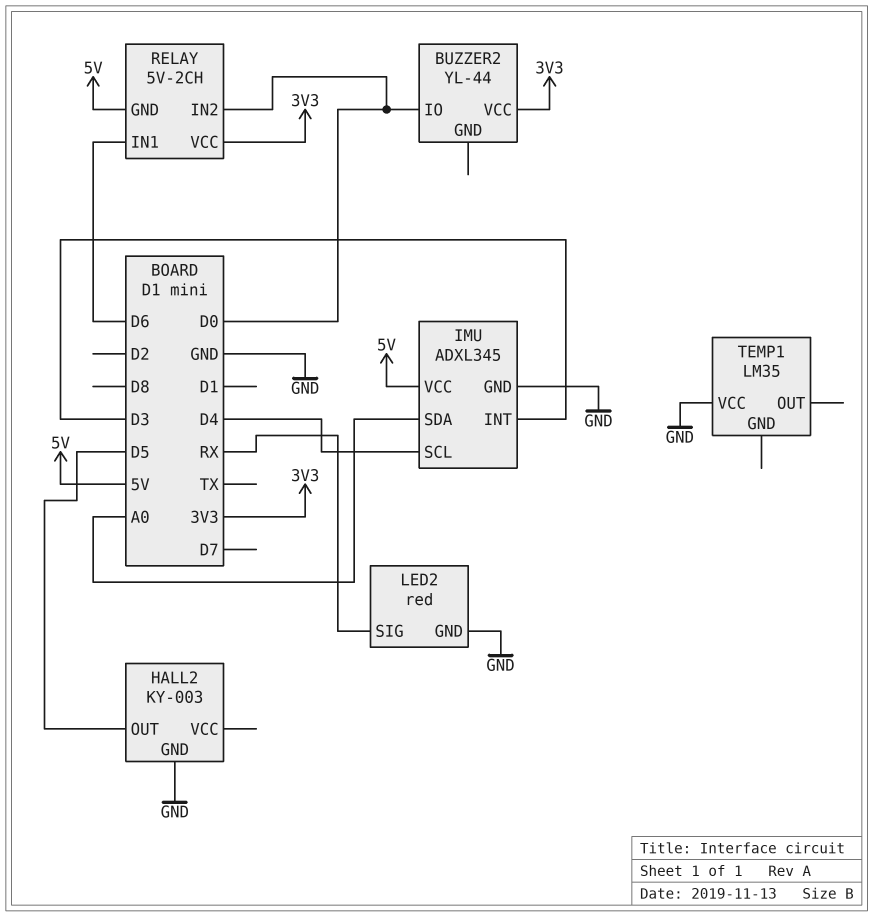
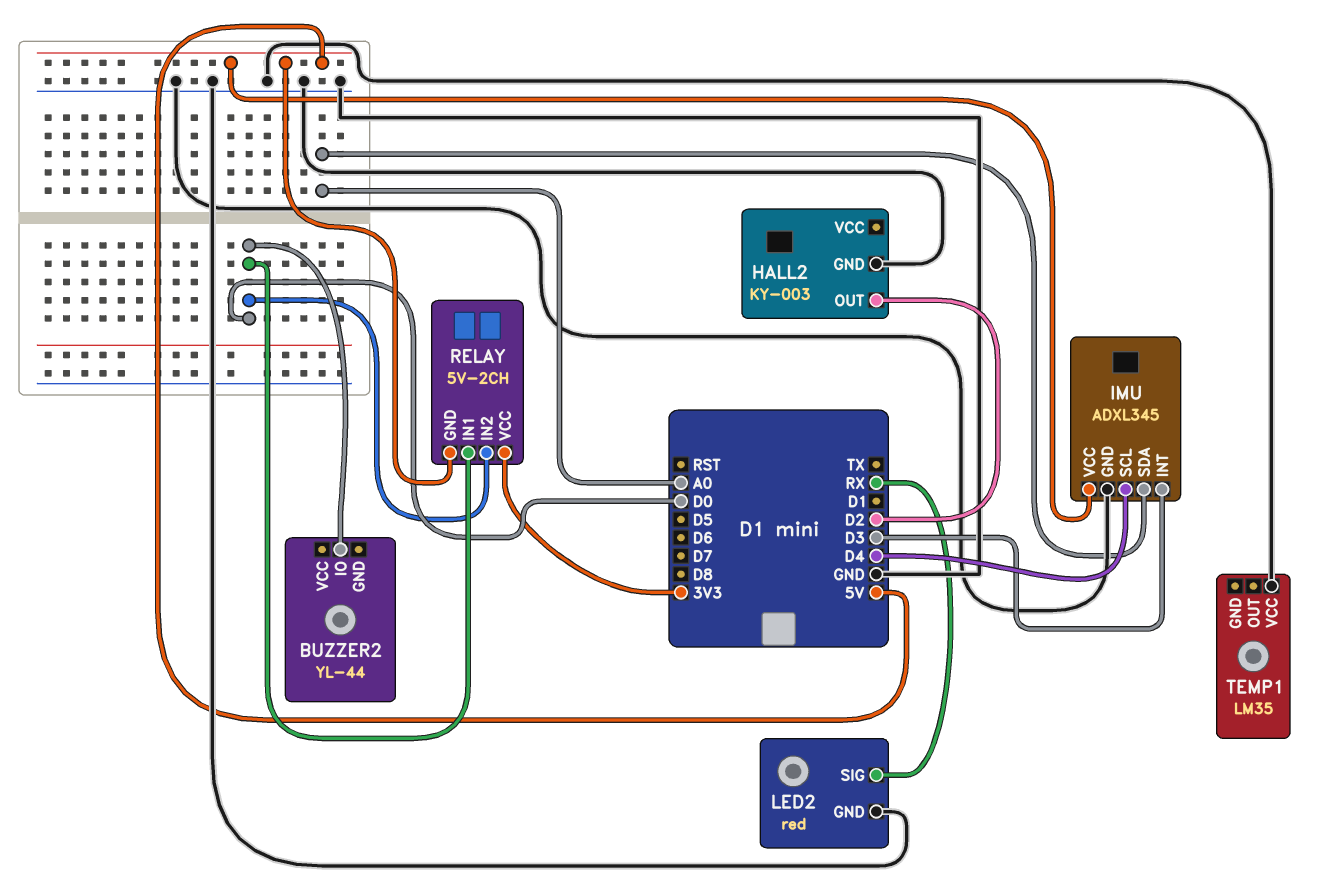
BUZZER2 pin VCC: 3V3 -> none
HALL2 pin OUT: D5 -> D2
RELAY pin IN1: D6 -> D0

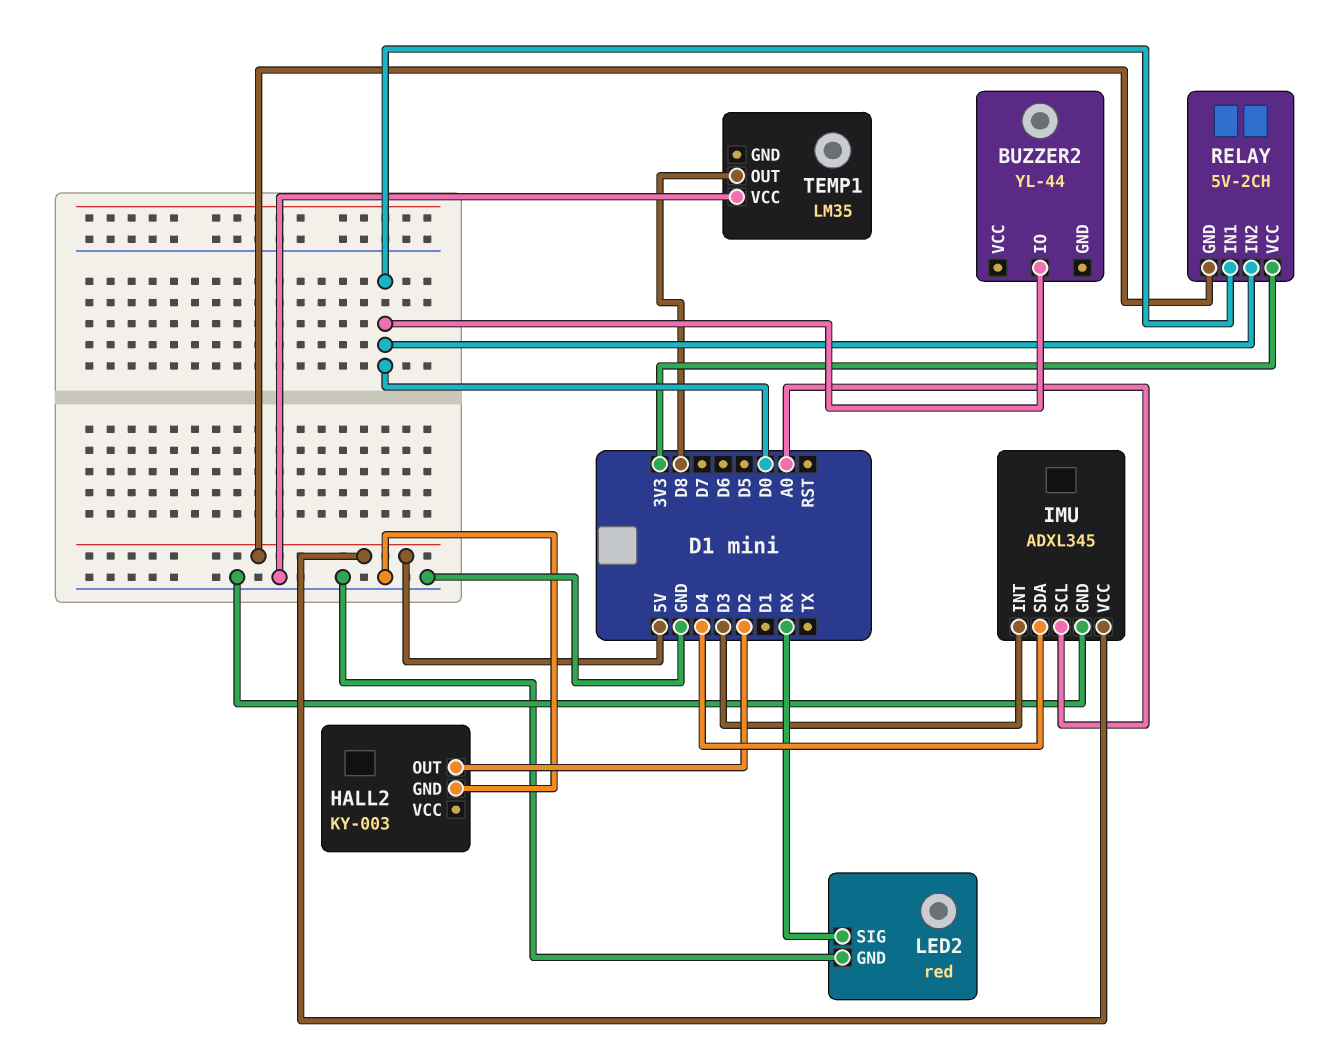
IMU pin SCL: D4 -> A0
IMU pin SDA: A0 -> D4
TEMP1 pin OUT: none -> D8

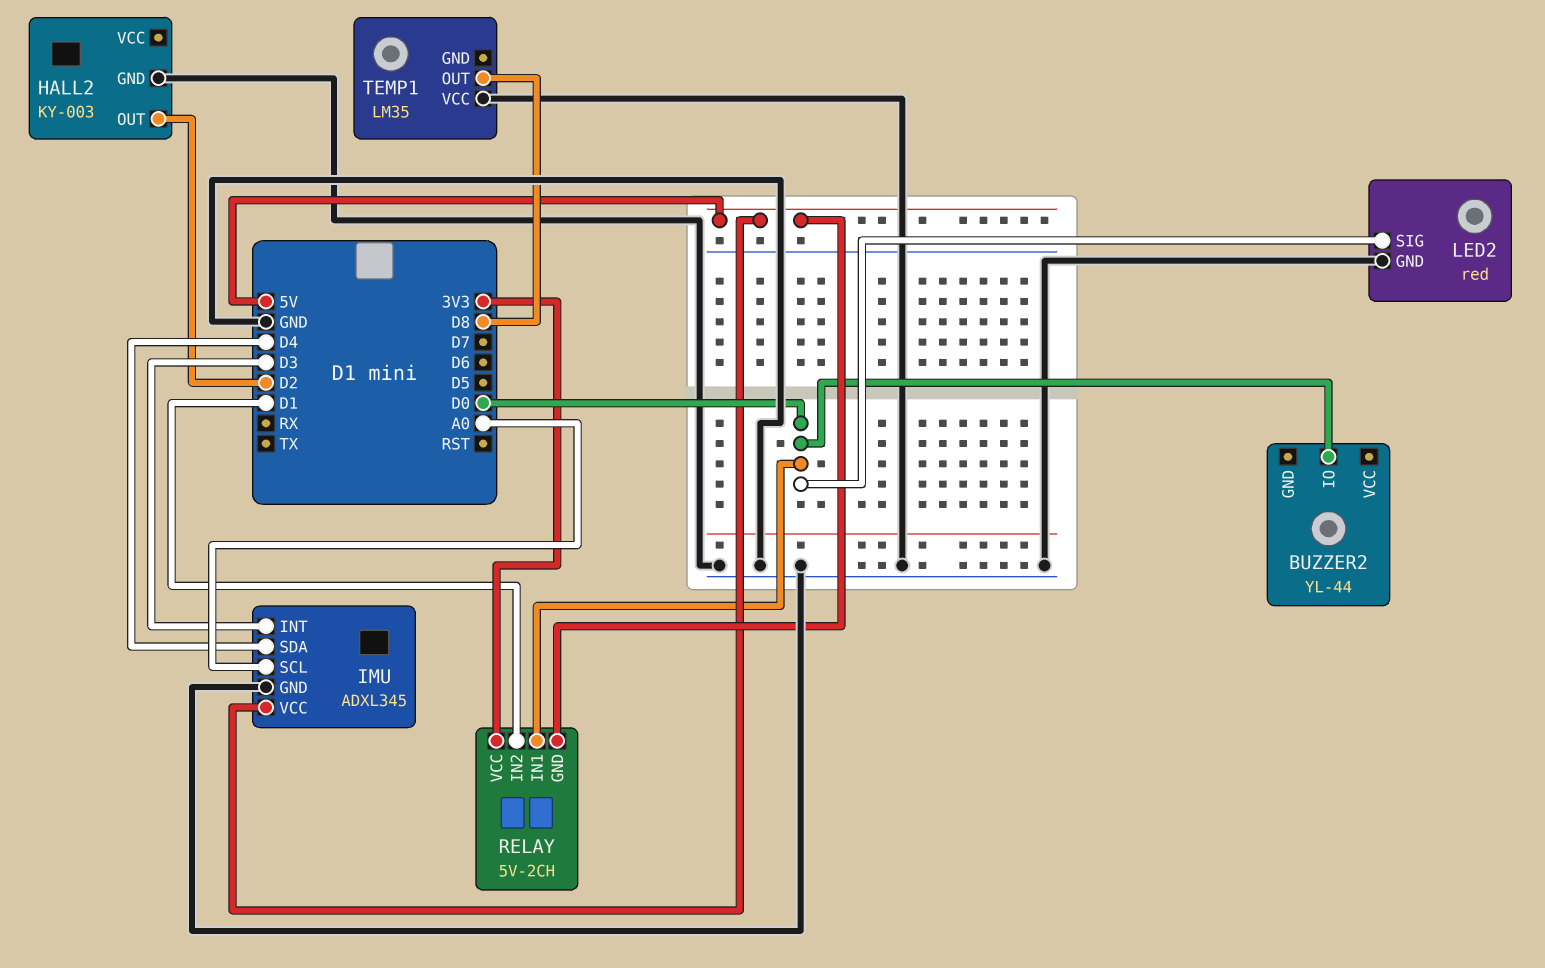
LED2 pin SIG: RX -> D0
RELAY pin IN2: D0 -> D1

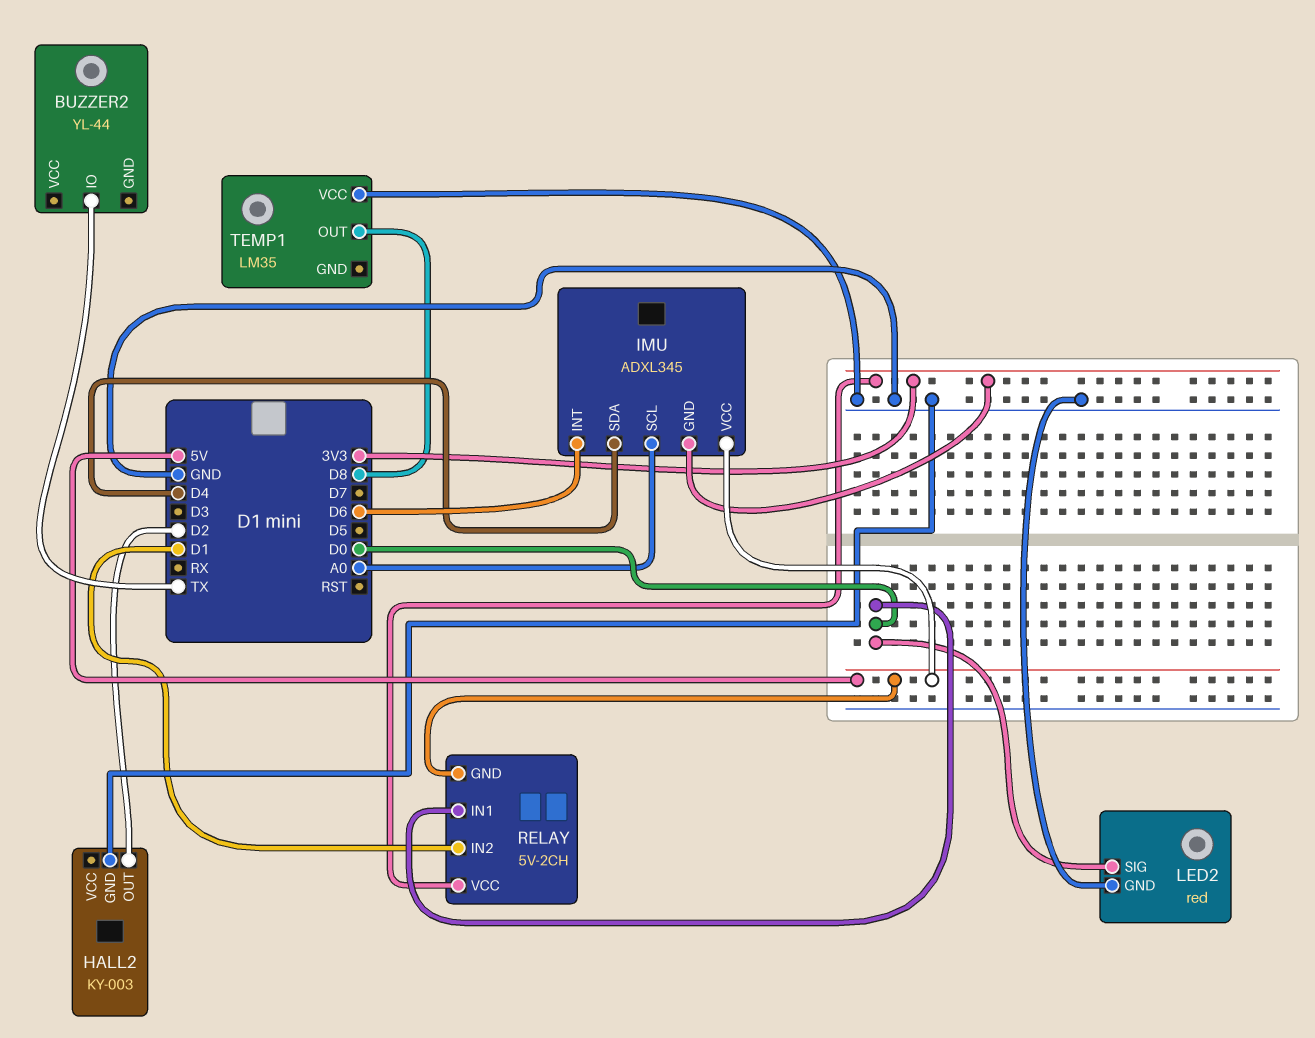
BUZZER2 pin IO: D0 -> TX
IMU pin GND: GND -> 3V3
IMU pin INT: D3 -> D6

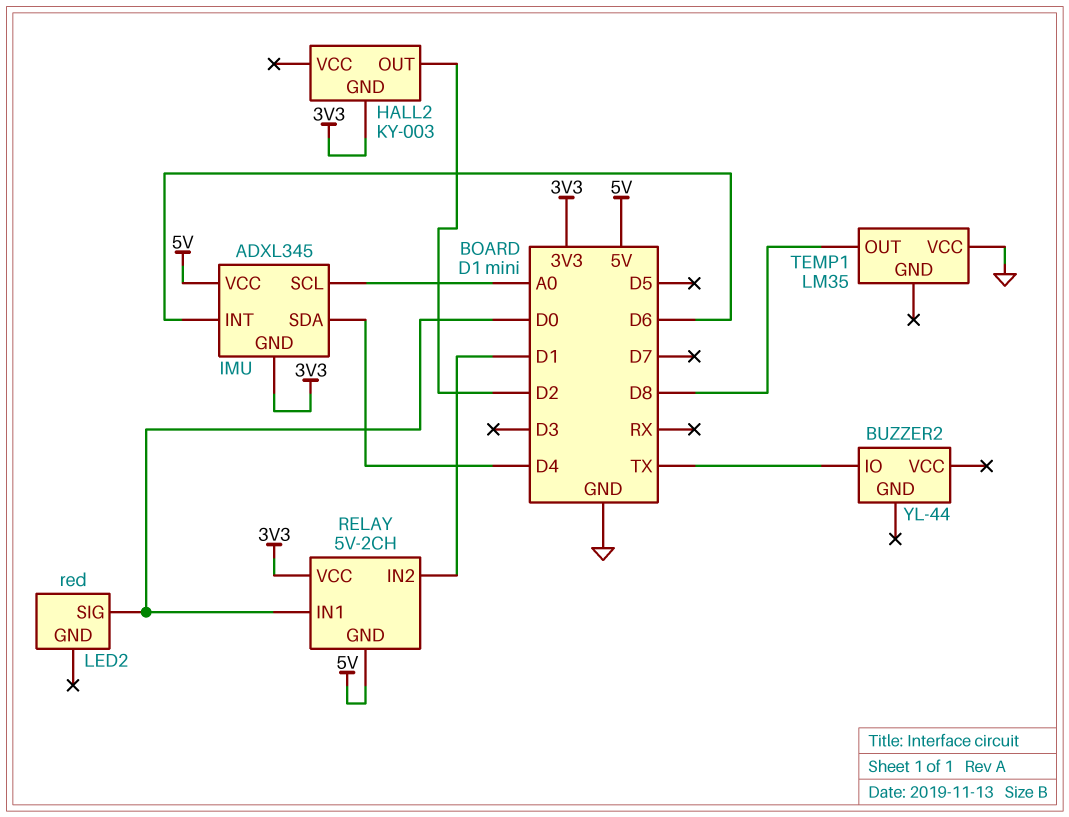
HALL2 pin GND: GND -> 3V3
LED2 pin GND: GND -> none

